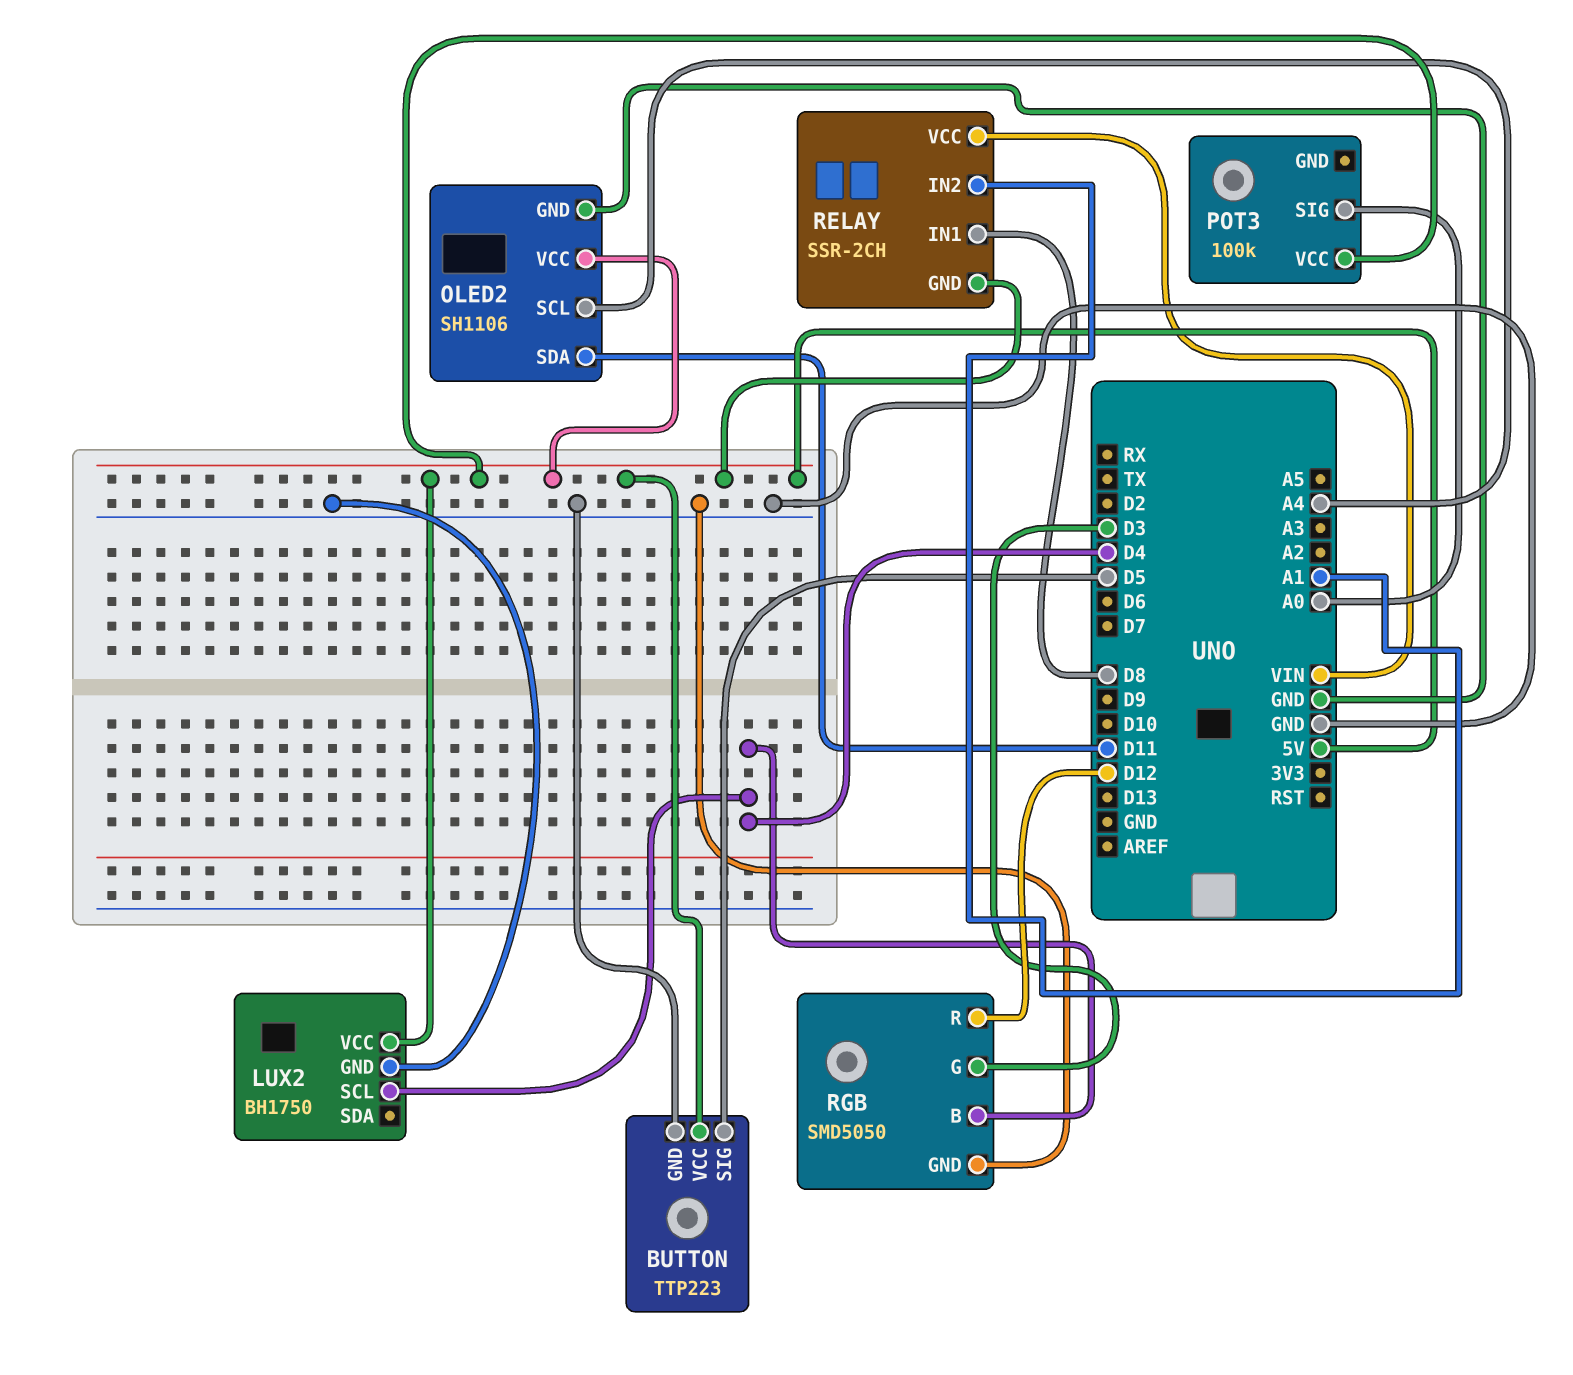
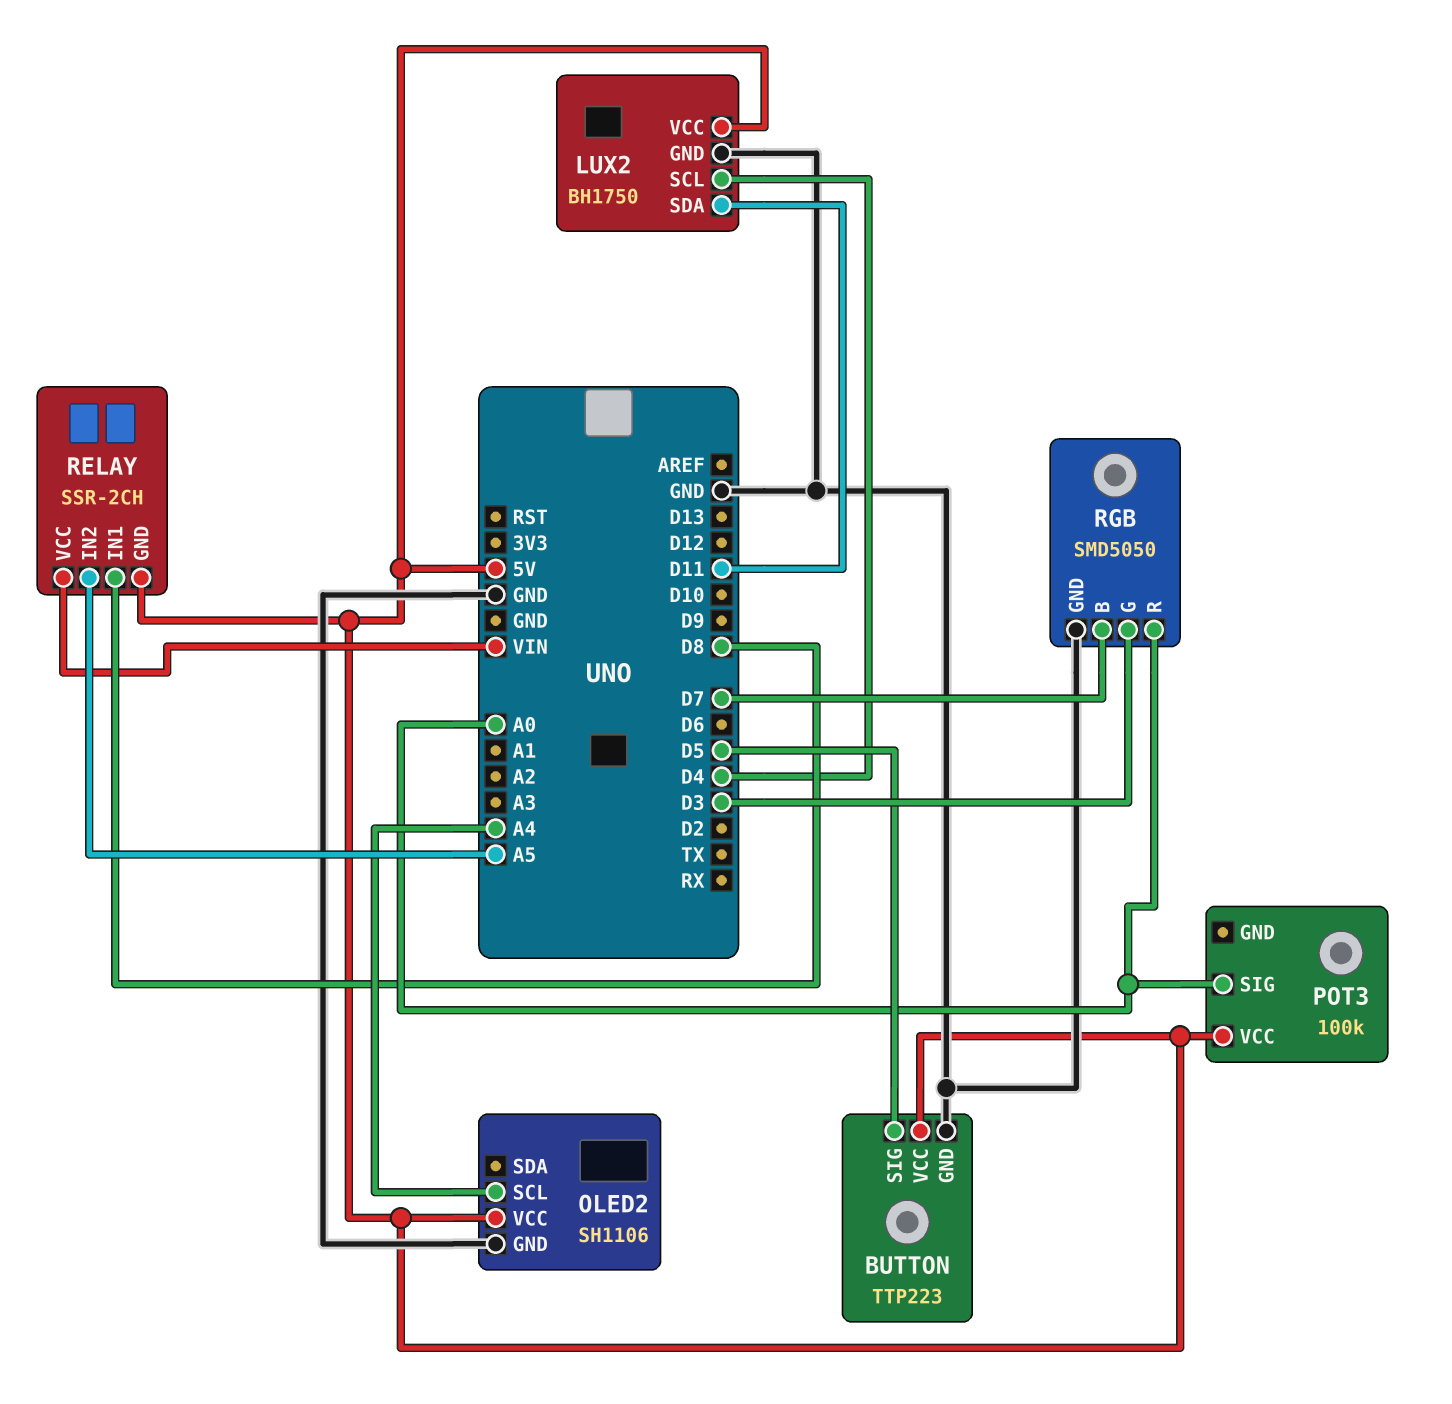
LUX2 pin SDA: none -> D11
OLED2 pin SDA: D11 -> none
RELAY pin IN2: A1 -> A5
RGB pin B: D4 -> D7
RGB pin R: D12 -> A0

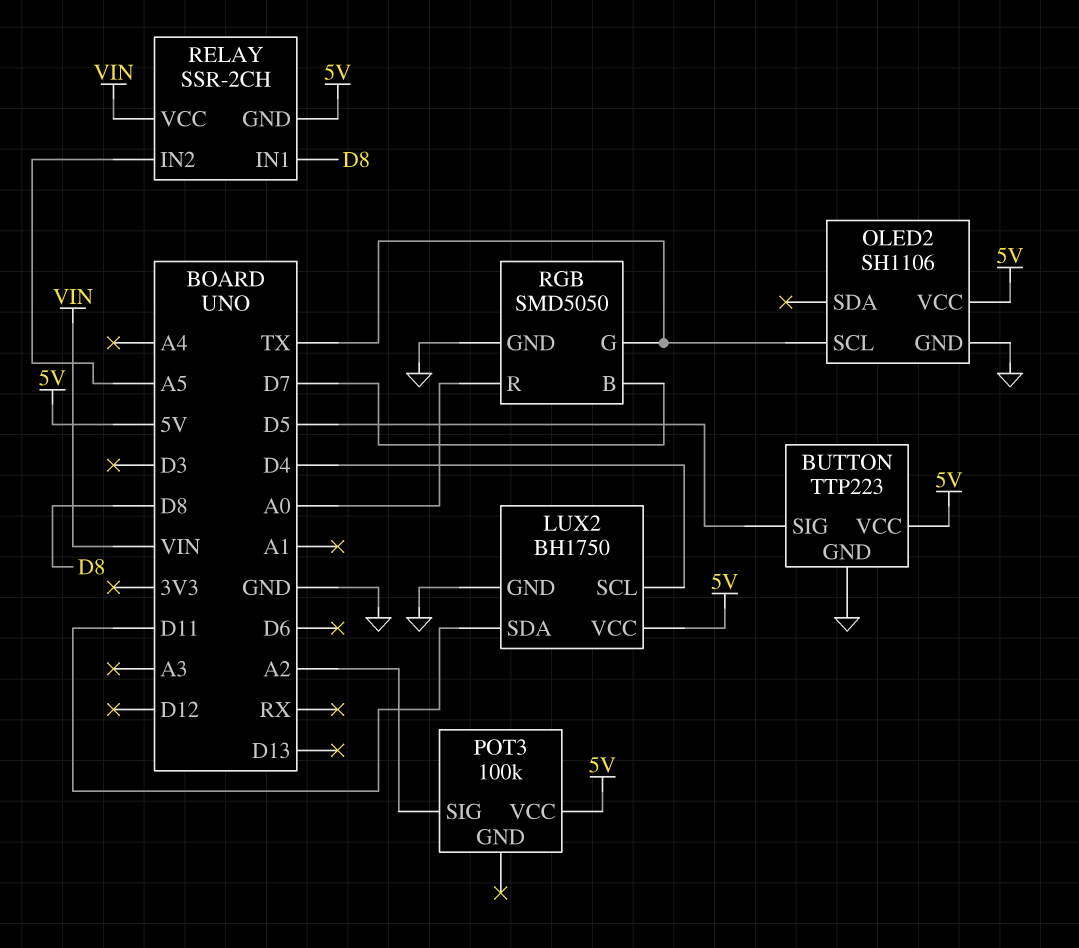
OLED2 pin SCL: A4 -> TX
POT3 pin SIG: A0 -> A2
RGB pin G: D3 -> TX

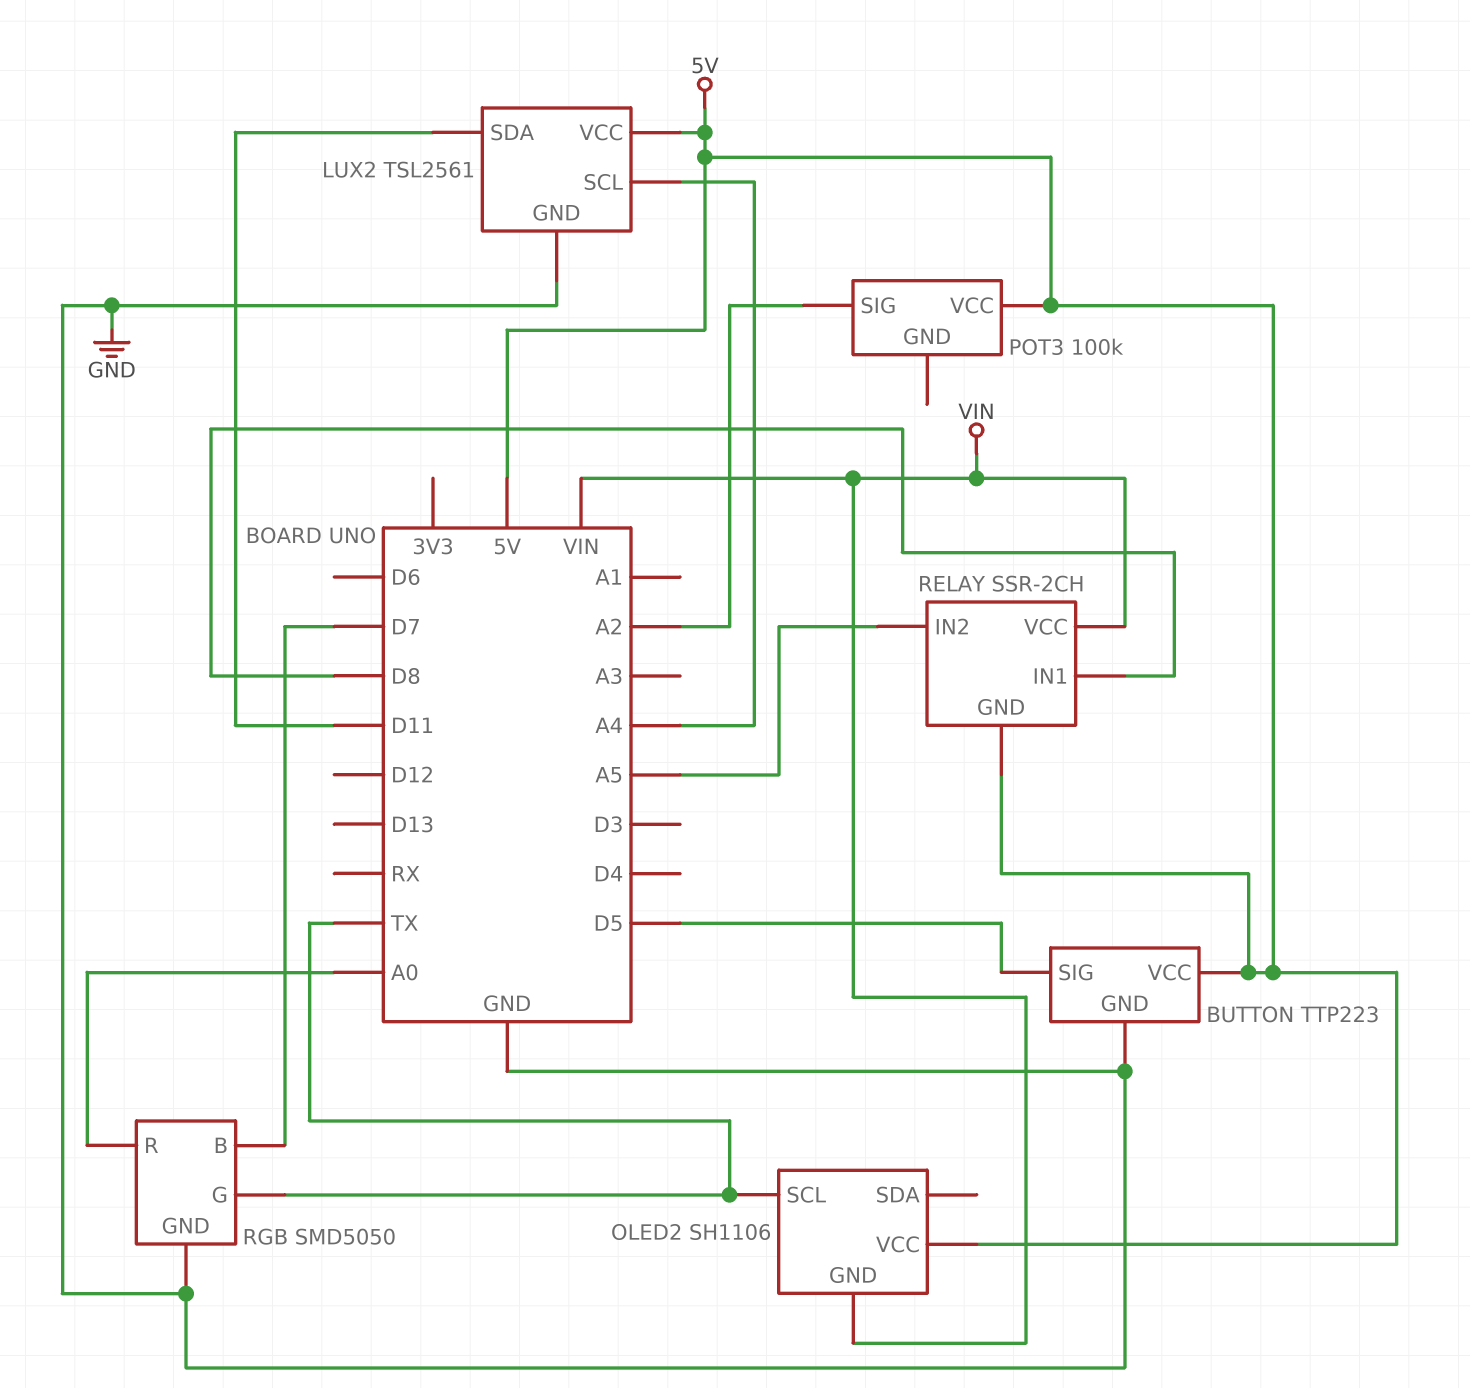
LUX2: BH1750 -> TSL2561
LUX2 pin SCL: D4 -> A4
OLED2 pin GND: GND -> VIN

